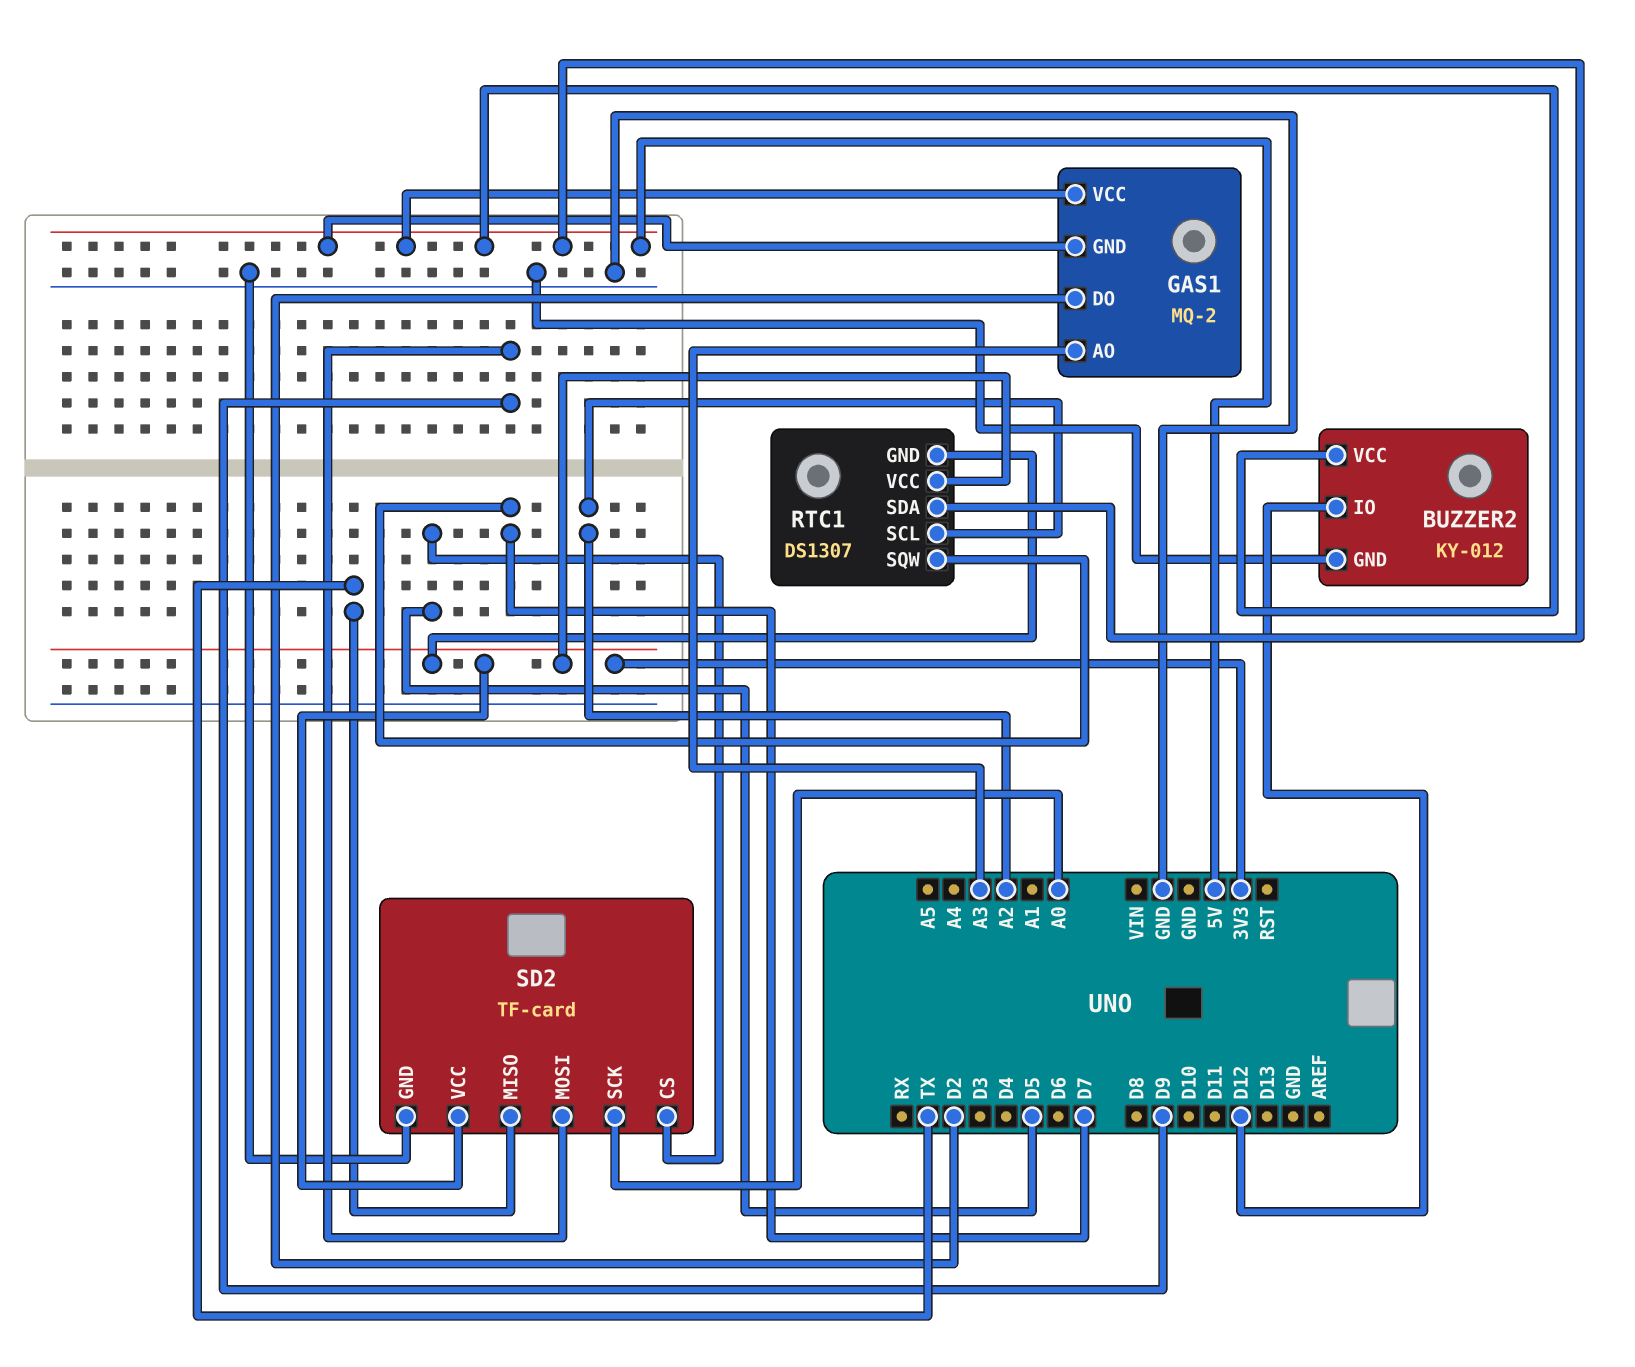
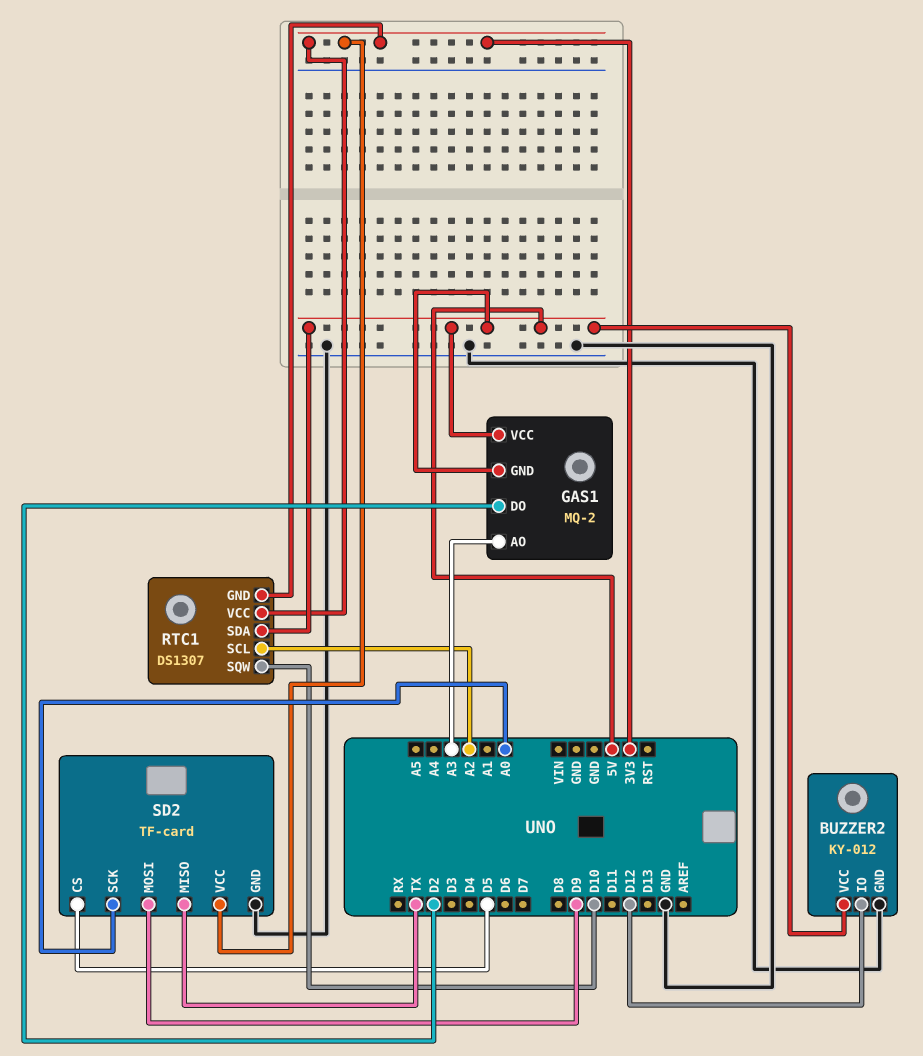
RTC1 pin SQW: D7 -> D10

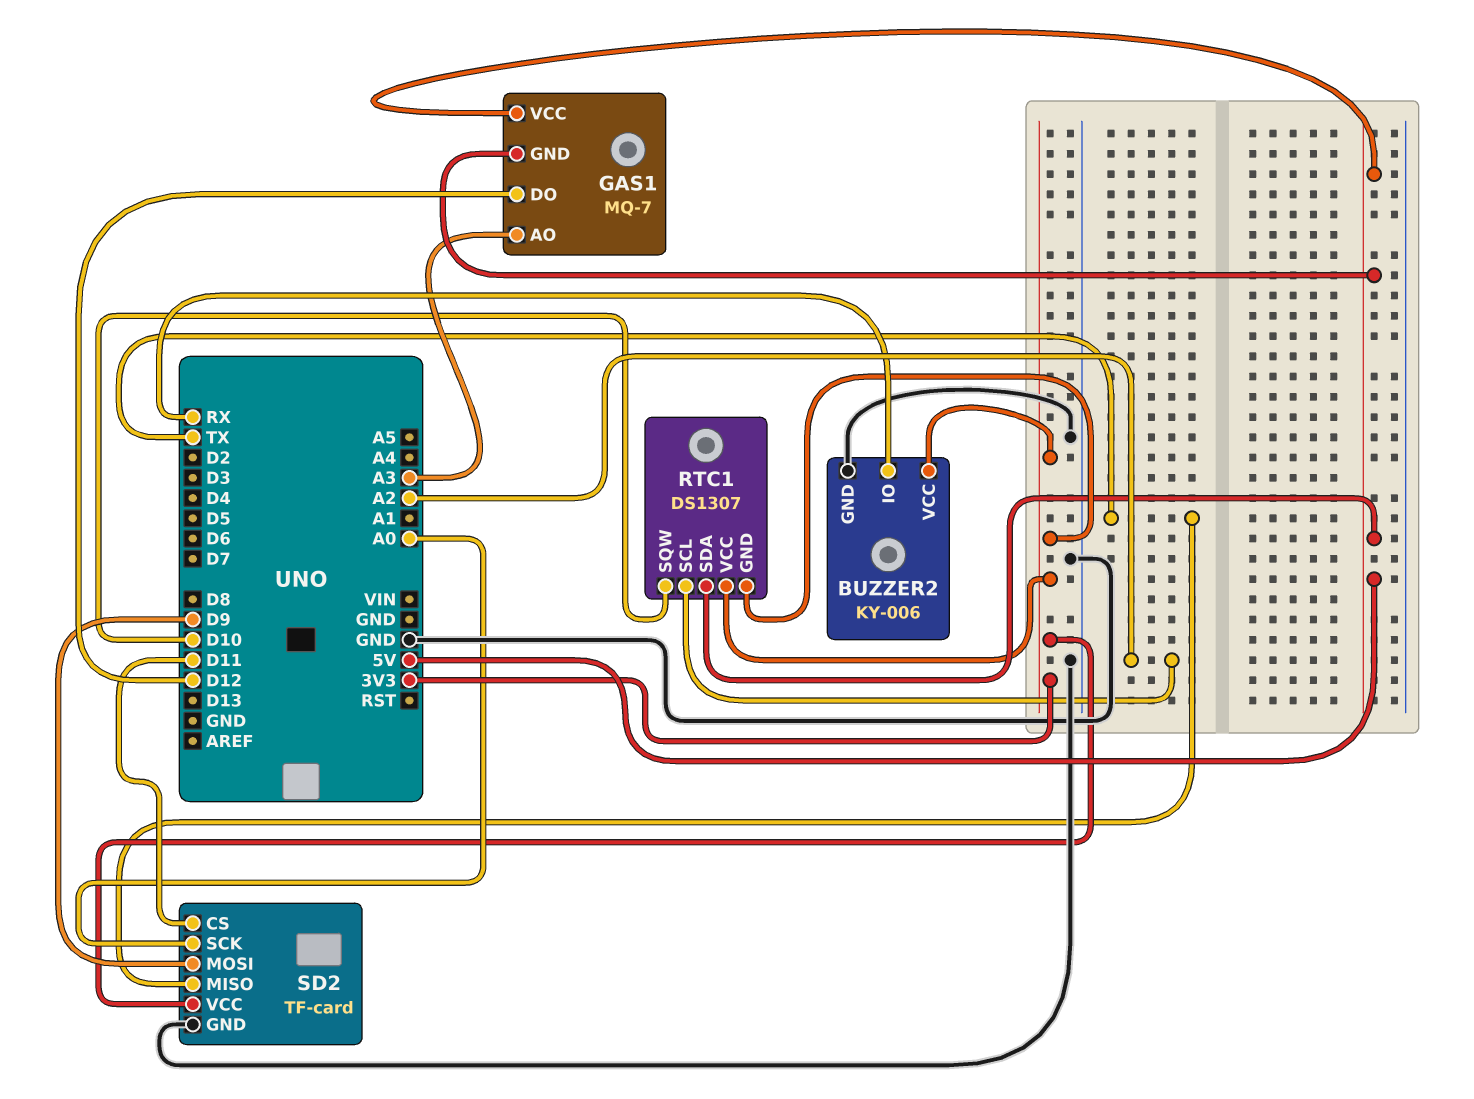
BUZZER2: KY-012 -> KY-006
BUZZER2 pin IO: D12 -> RX
BUZZER2 pin VCC: 5V -> 3V3
GAS1: MQ-2 -> MQ-7
GAS1 pin DO: D2 -> D12
SD2 pin CS: D5 -> D11

